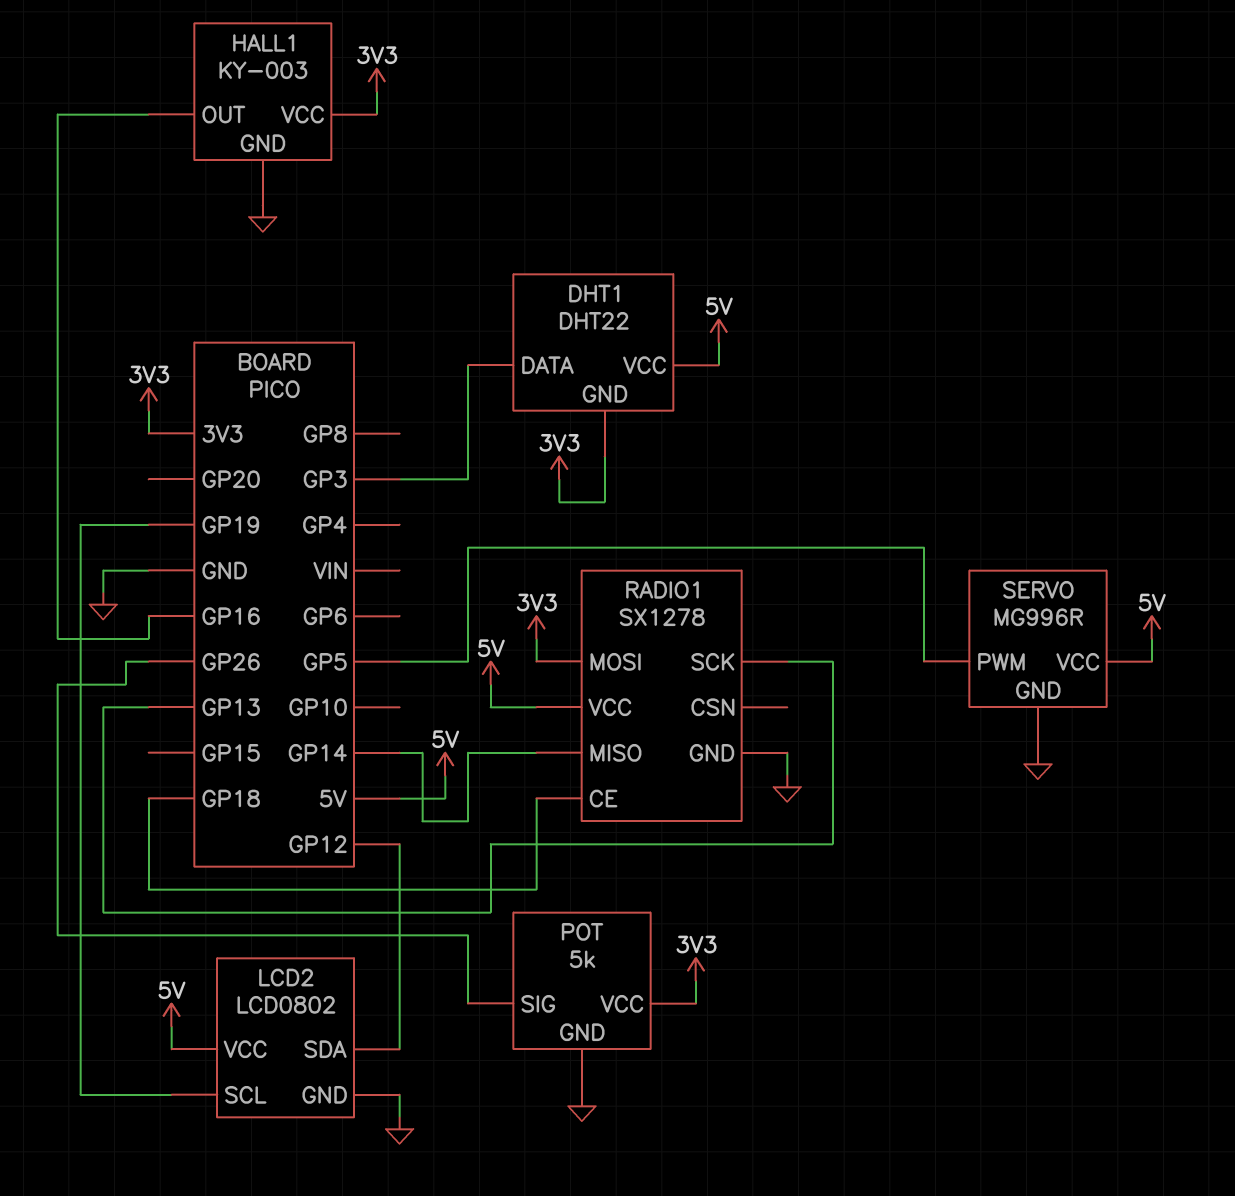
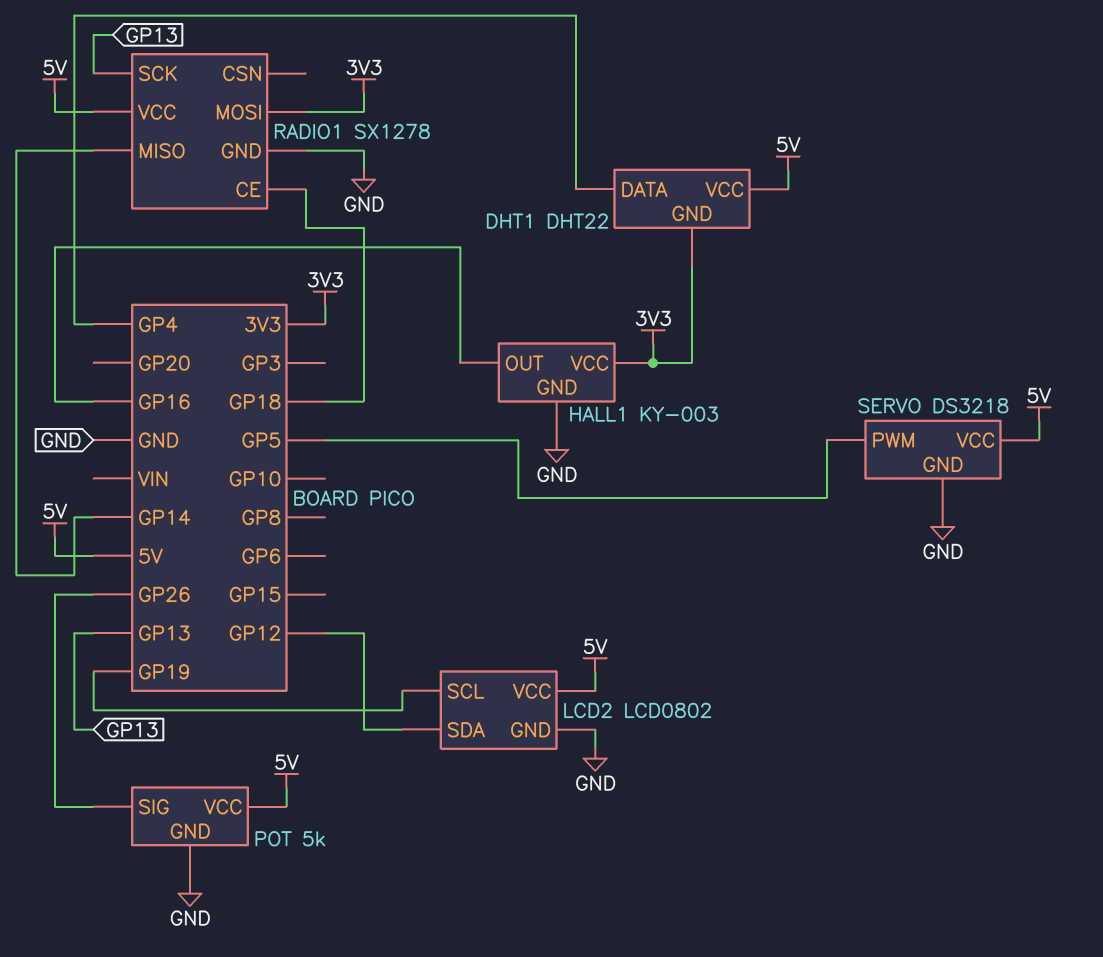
DHT1 pin DATA: GP3 -> GP4
POT pin VCC: 3V3 -> 5V
SERVO: MG996R -> DS3218

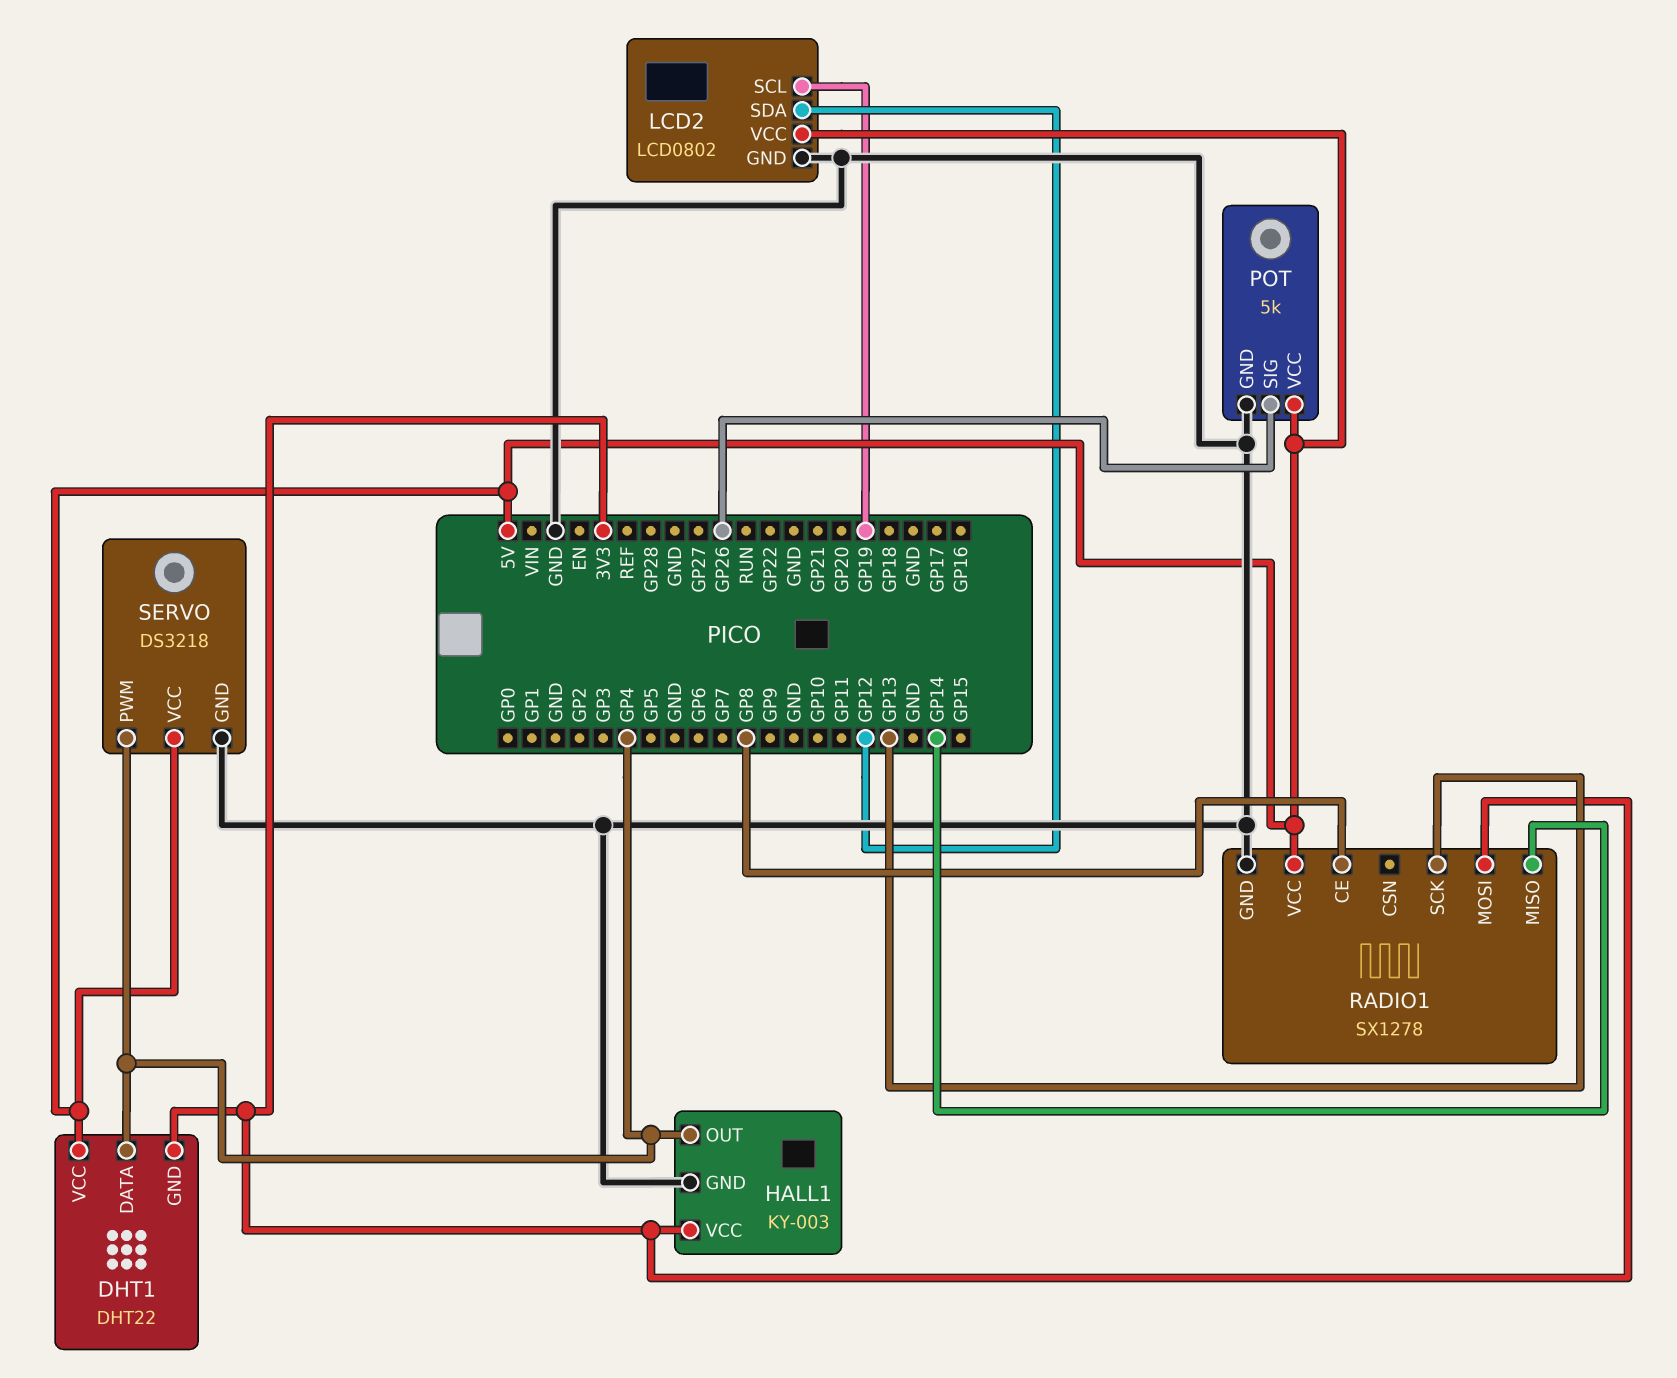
HALL1 pin OUT: GP16 -> GP4
RADIO1 pin CE: GP18 -> GP8
SERVO pin PWM: GP5 -> GP4

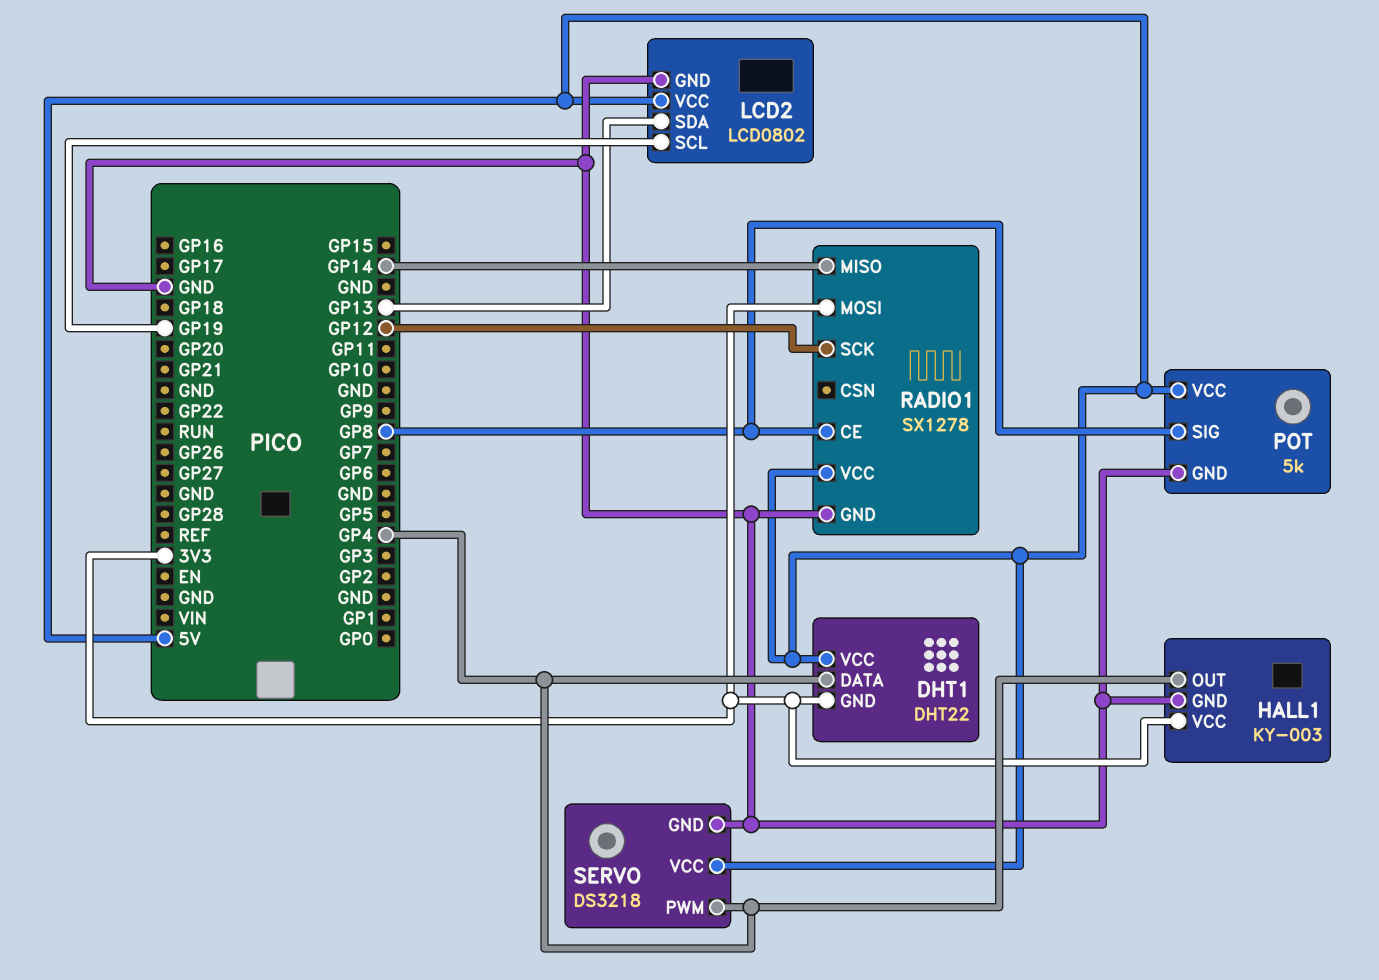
LCD2 pin SDA: GP12 -> GP13
POT pin SIG: GP26 -> GP8
RADIO1 pin SCK: GP13 -> GP12

